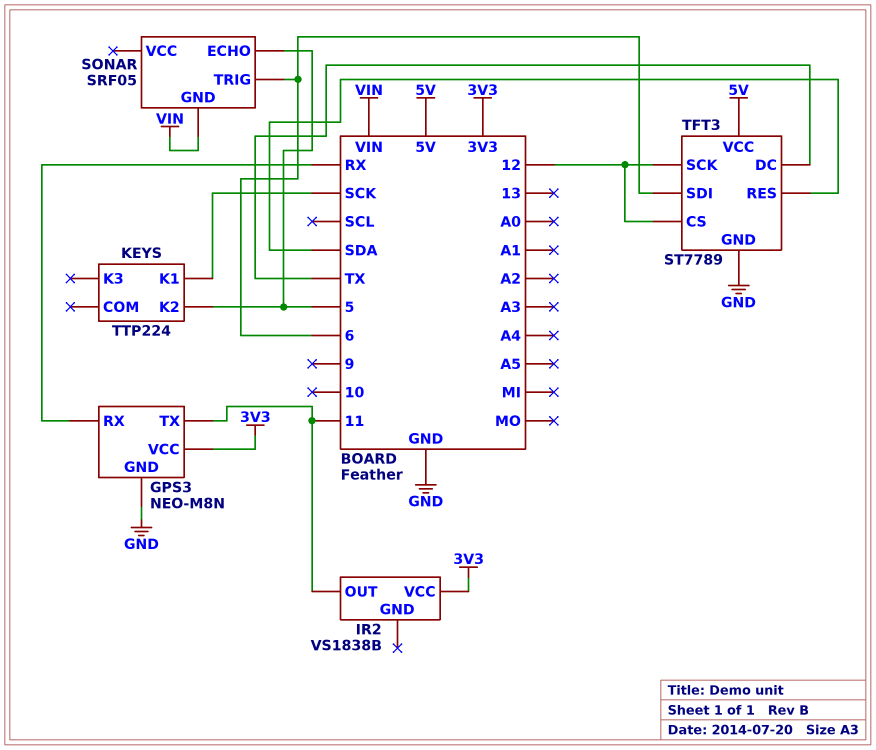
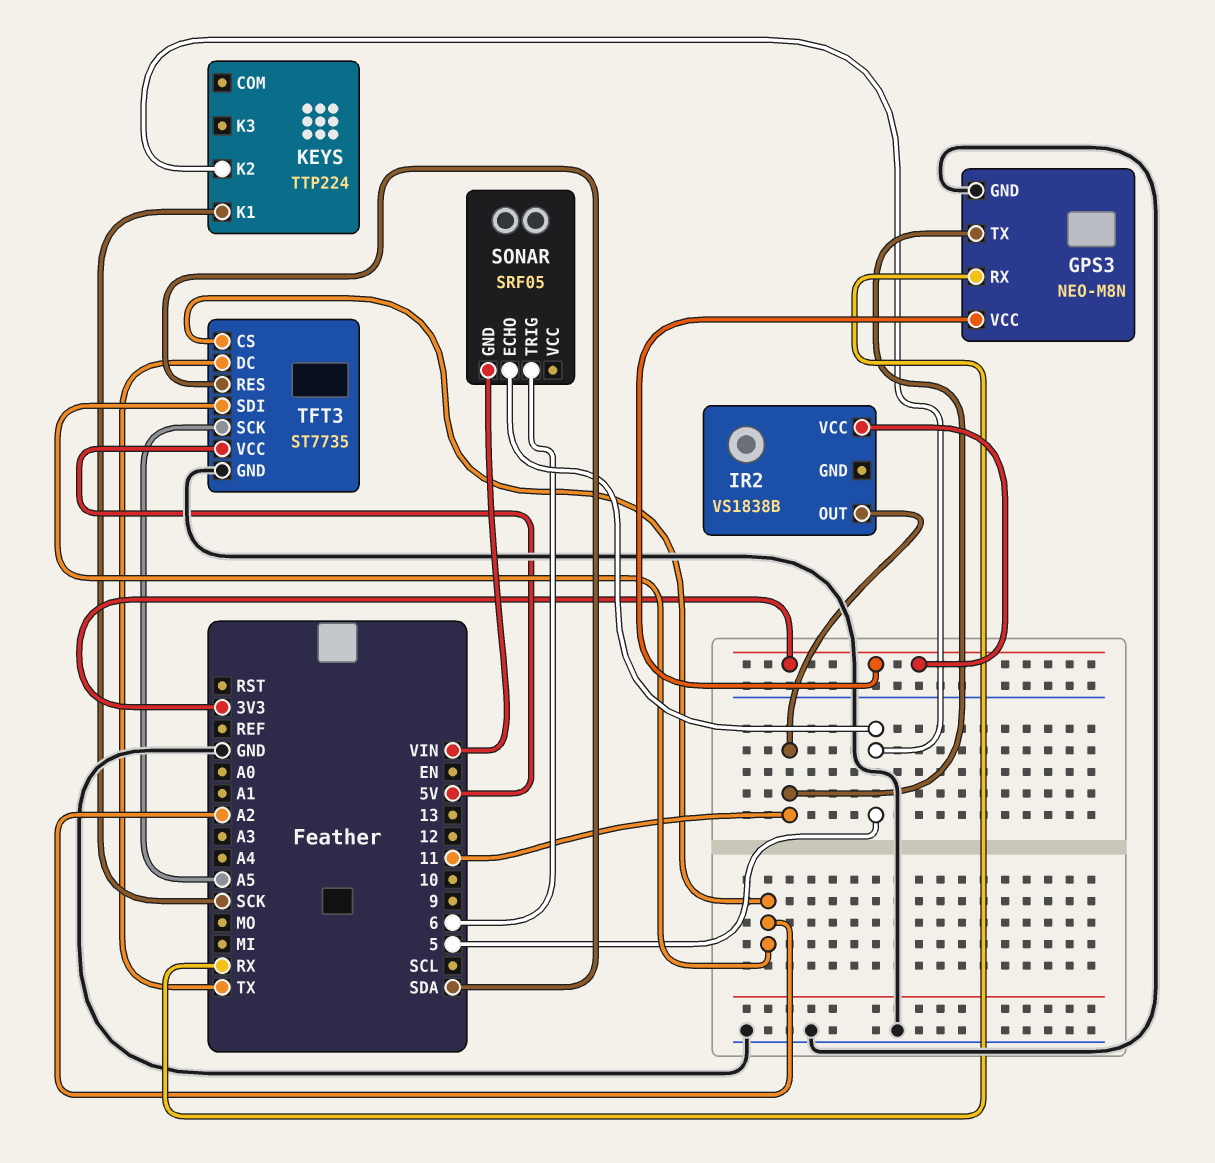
TFT3: ST7789 -> ST7735
TFT3 pin CS: 12 -> A2
TFT3 pin SCK: 12 -> A5
TFT3 pin SDI: 6 -> A2

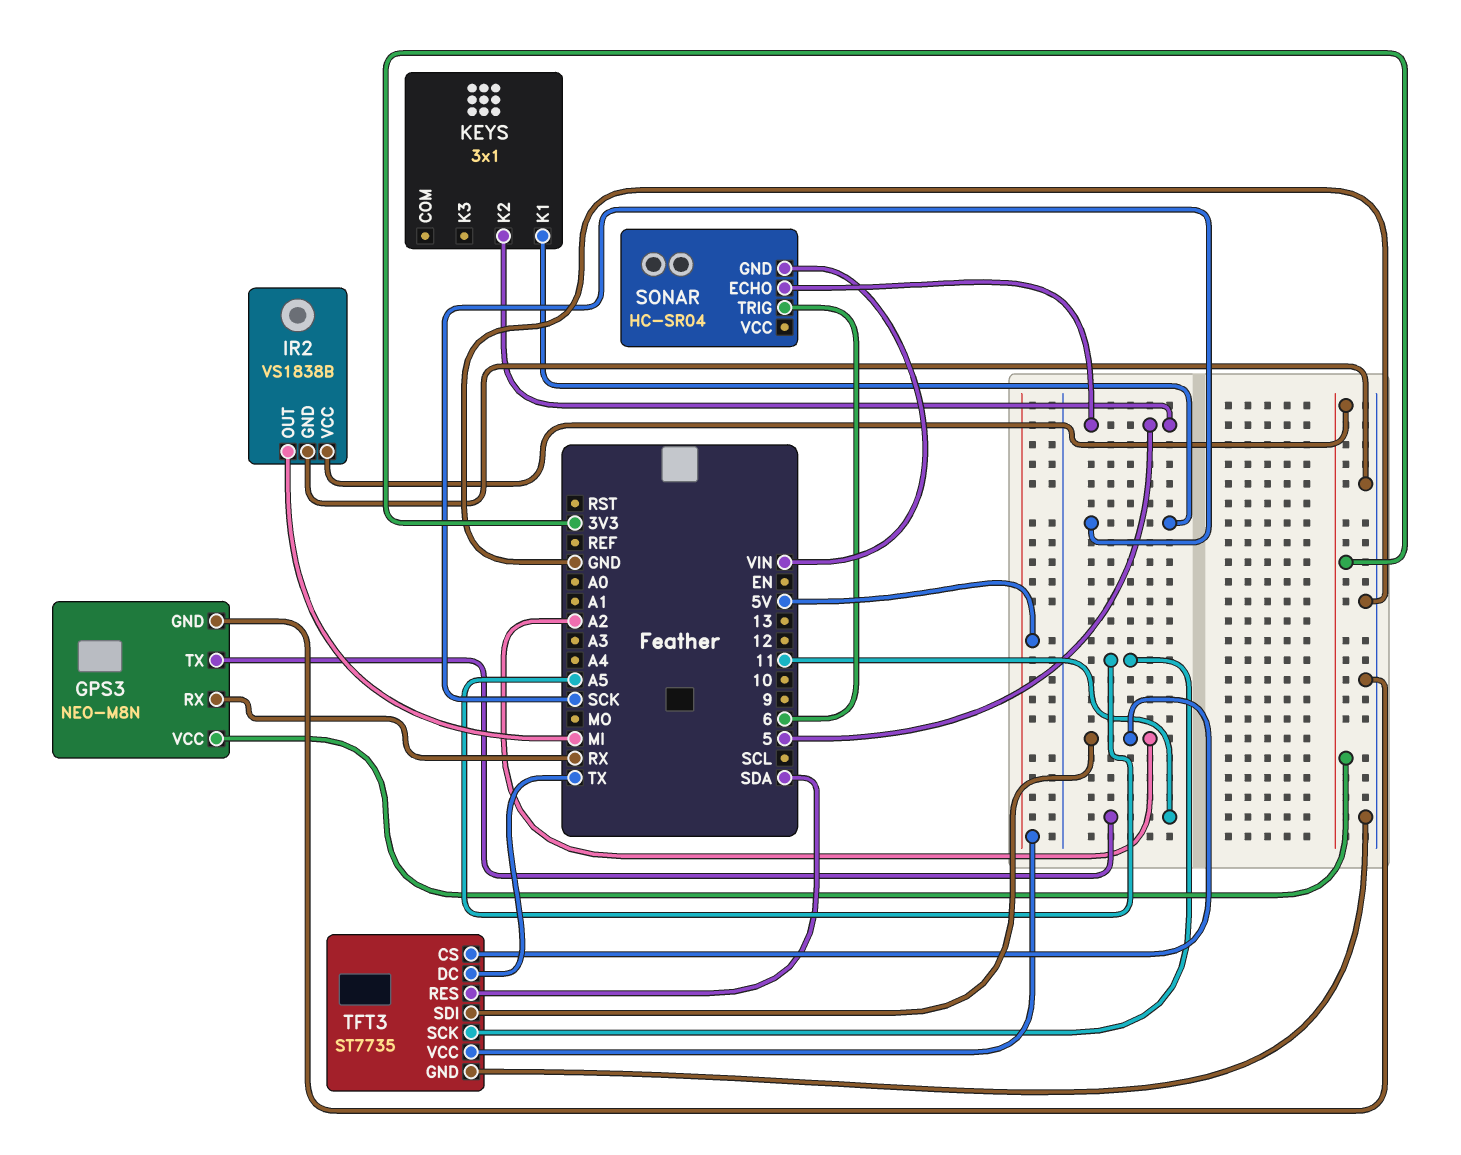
IR2 pin GND: none -> GND
IR2 pin OUT: 11 -> MI
KEYS: TTP224 -> 3x1
SONAR: SRF05 -> HC-SR04

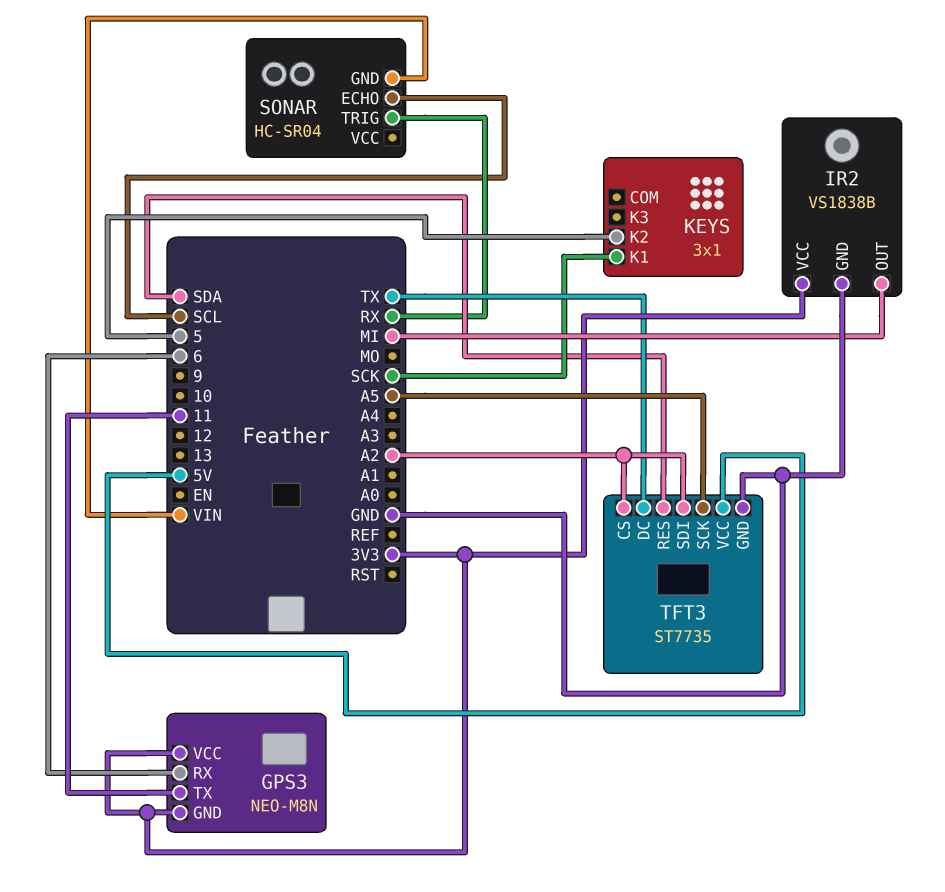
GPS3 pin GND: GND -> 3V3
GPS3 pin RX: RX -> 6
SONAR pin ECHO: 5 -> SCL
SONAR pin TRIG: 6 -> RX

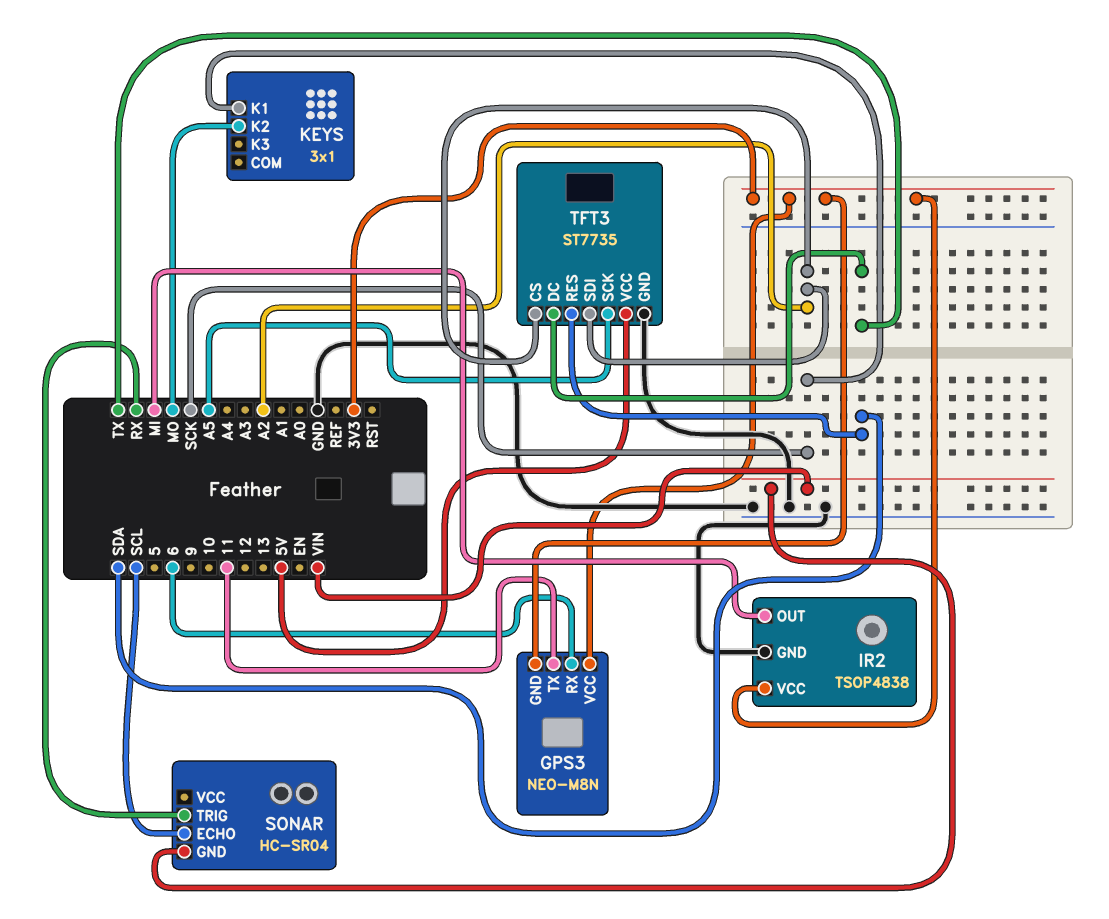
IR2: VS1838B -> TSOP4838
KEYS pin K2: 5 -> MO

